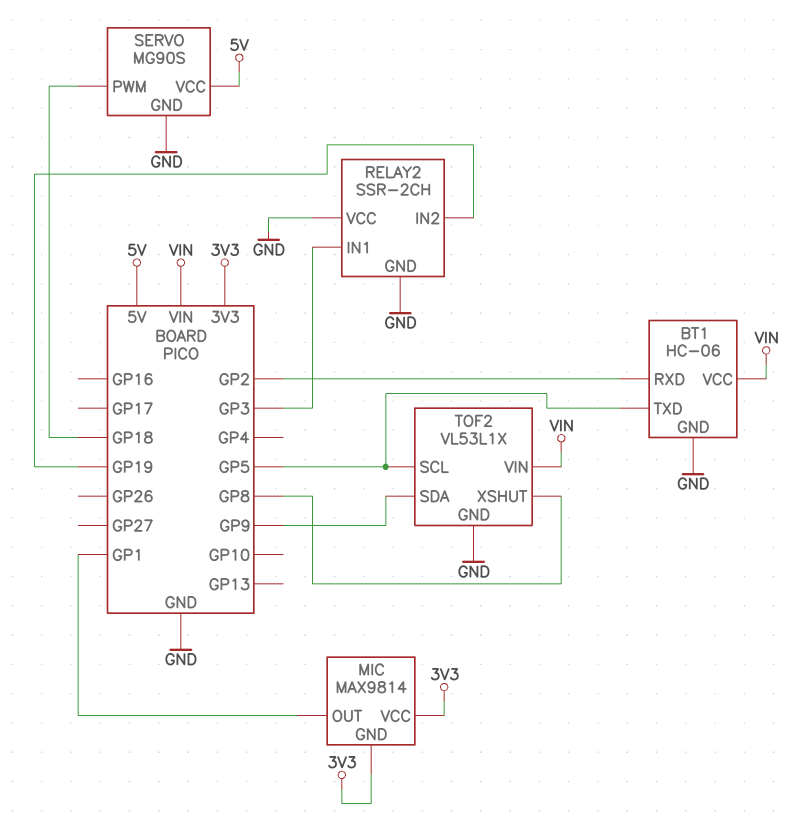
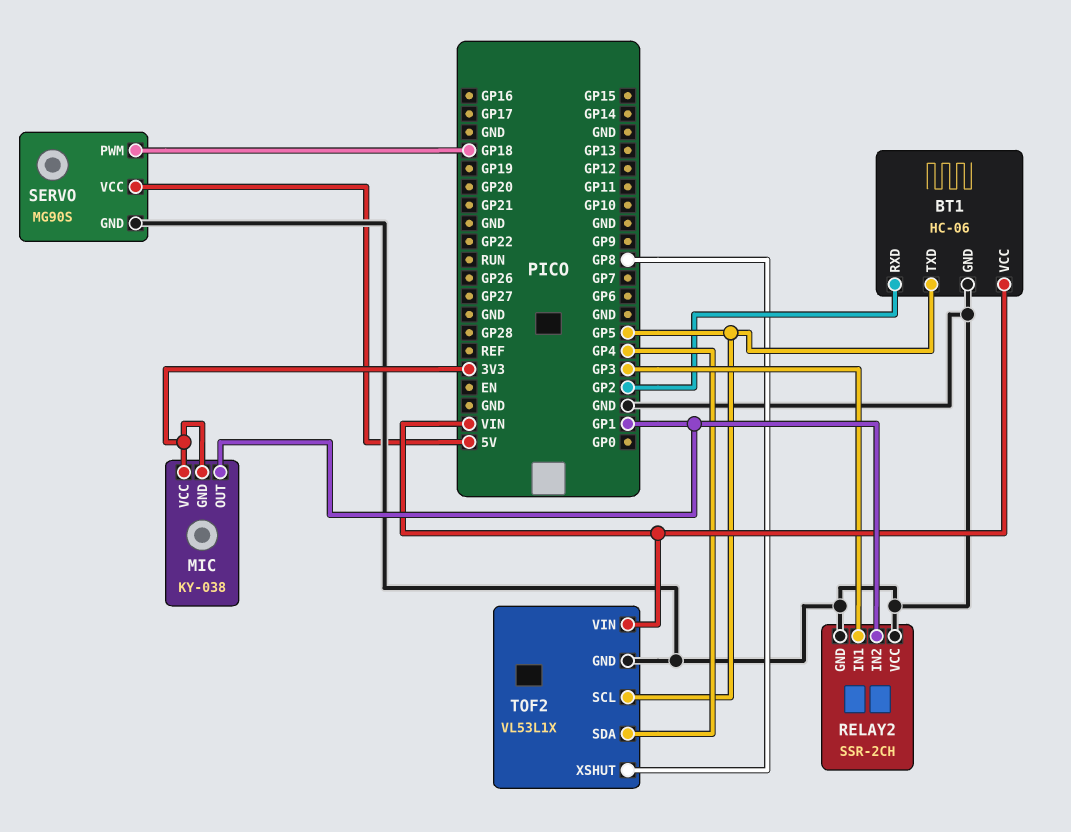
MIC: MAX9814 -> KY-038
RELAY2 pin IN2: GP19 -> GP1
TOF2 pin SDA: GP9 -> GP4

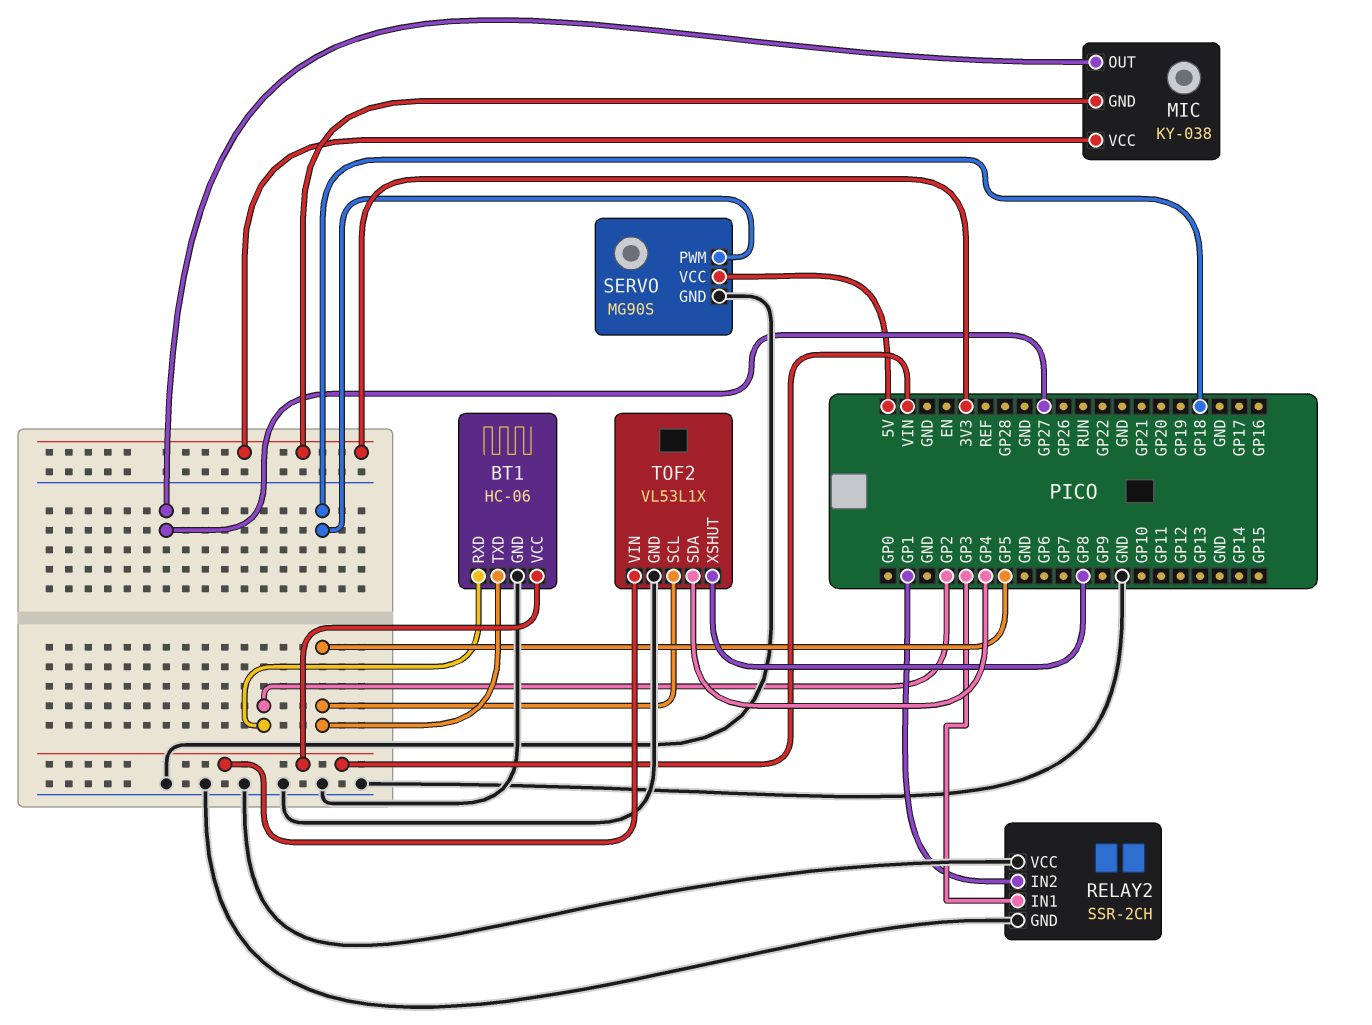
MIC pin OUT: GP1 -> GP27

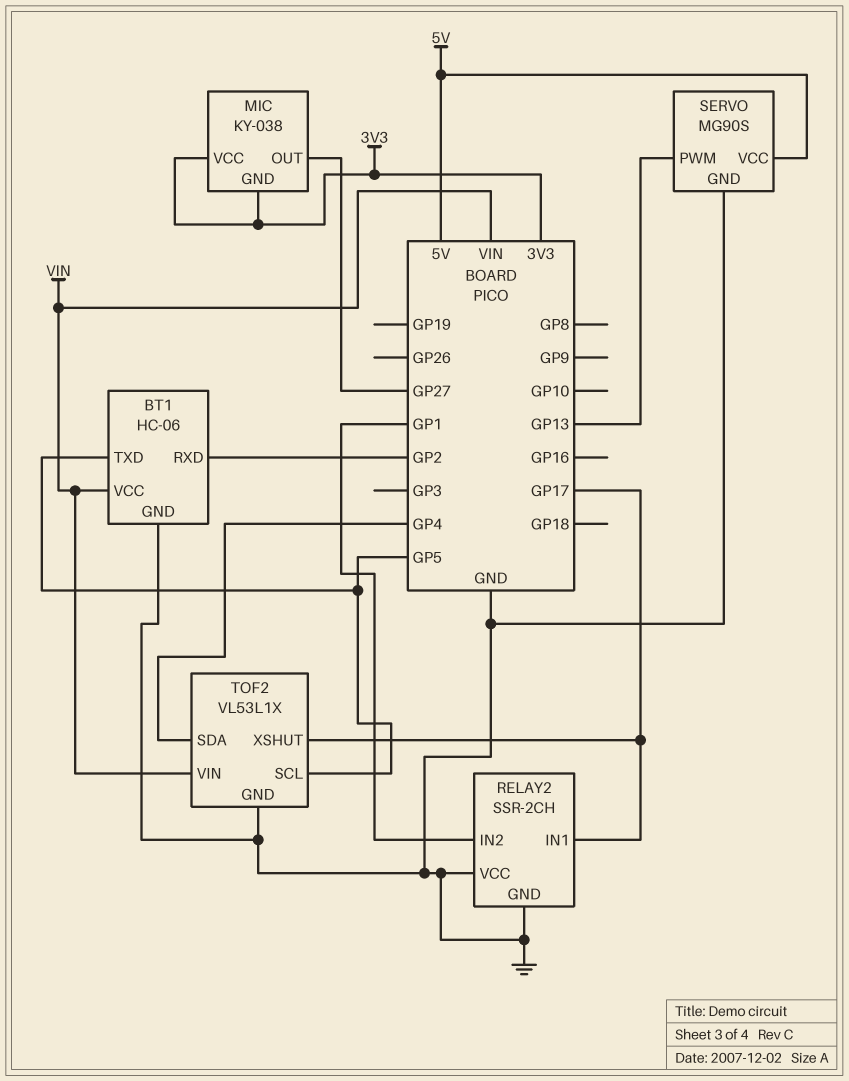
RELAY2 pin IN1: GP3 -> GP17
SERVO pin PWM: GP18 -> GP13
TOF2 pin XSHUT: GP8 -> GP17

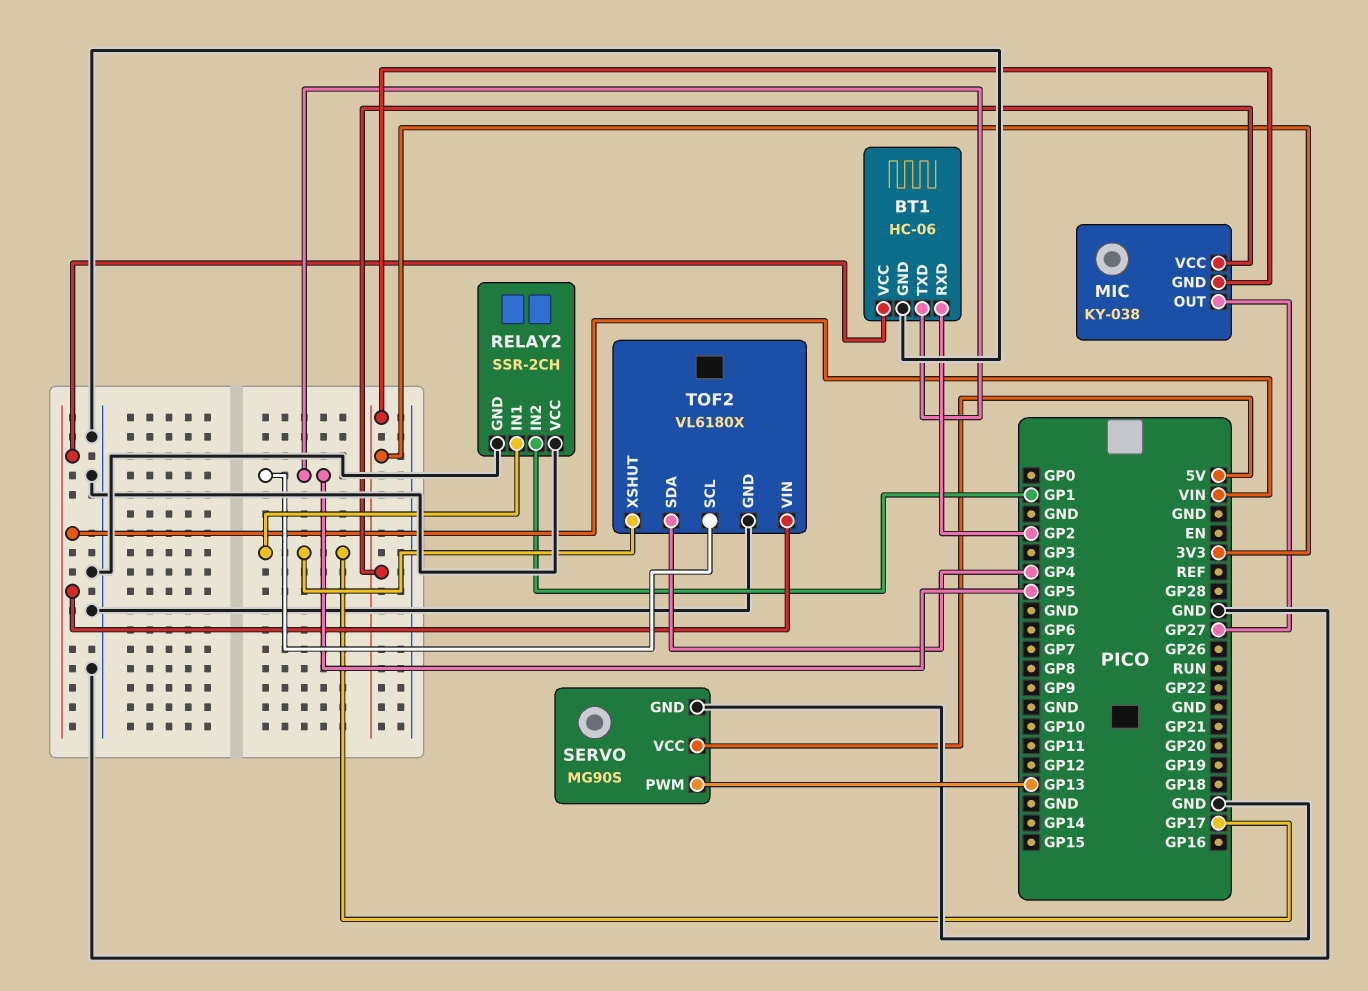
TOF2: VL53L1X -> VL6180X

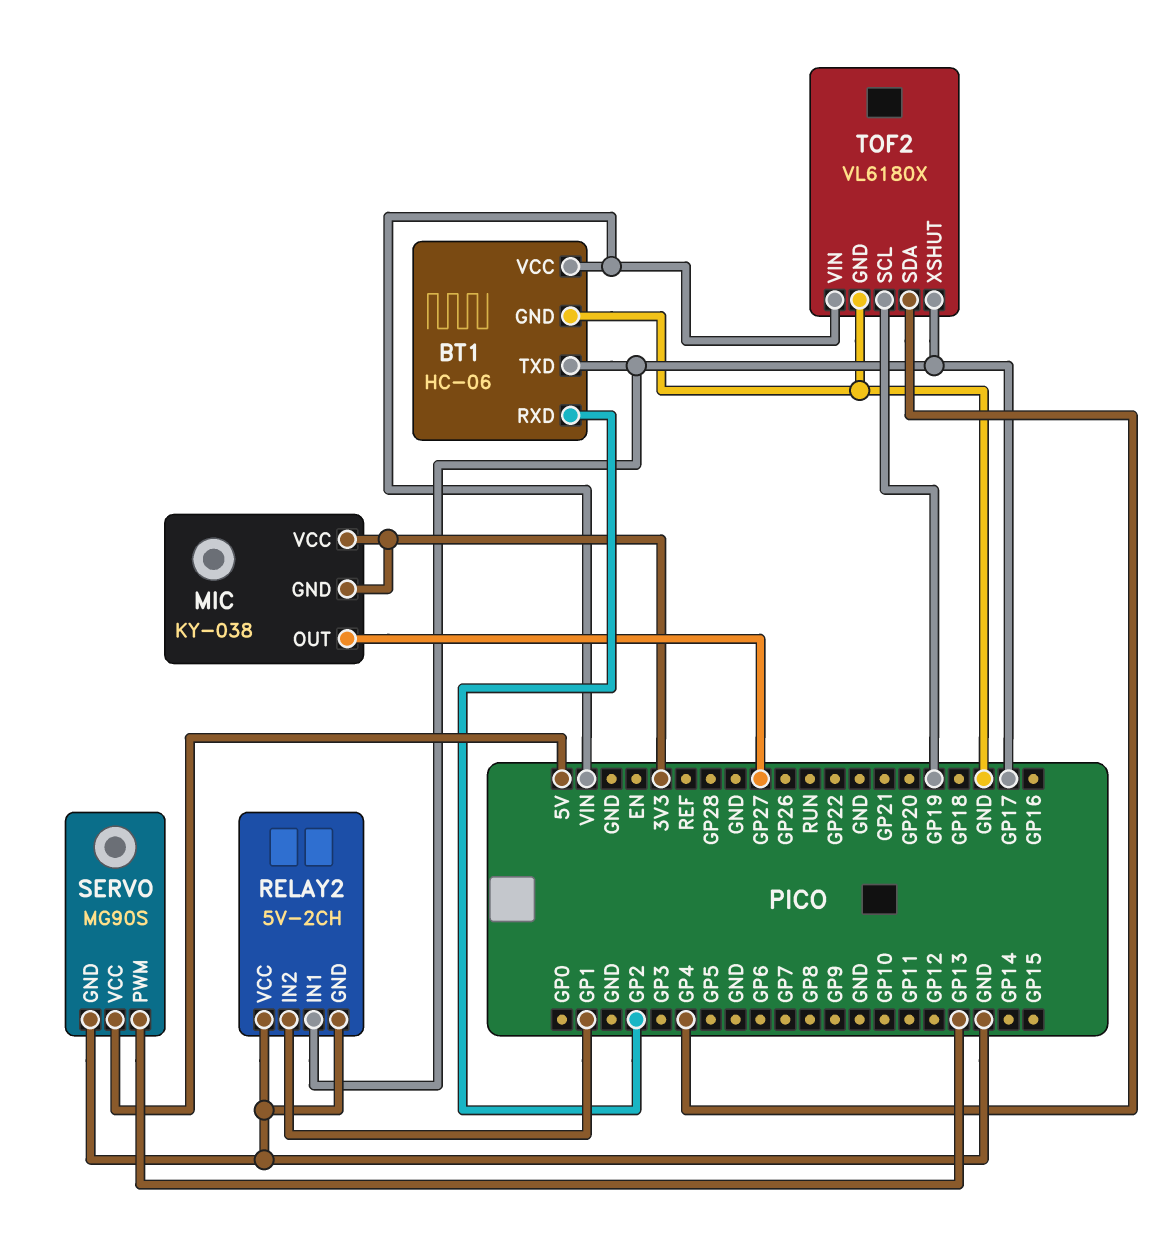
BT1 pin TXD: GP5 -> GP17
RELAY2: SSR-2CH -> 5V-2CH
TOF2 pin SCL: GP5 -> GP19

